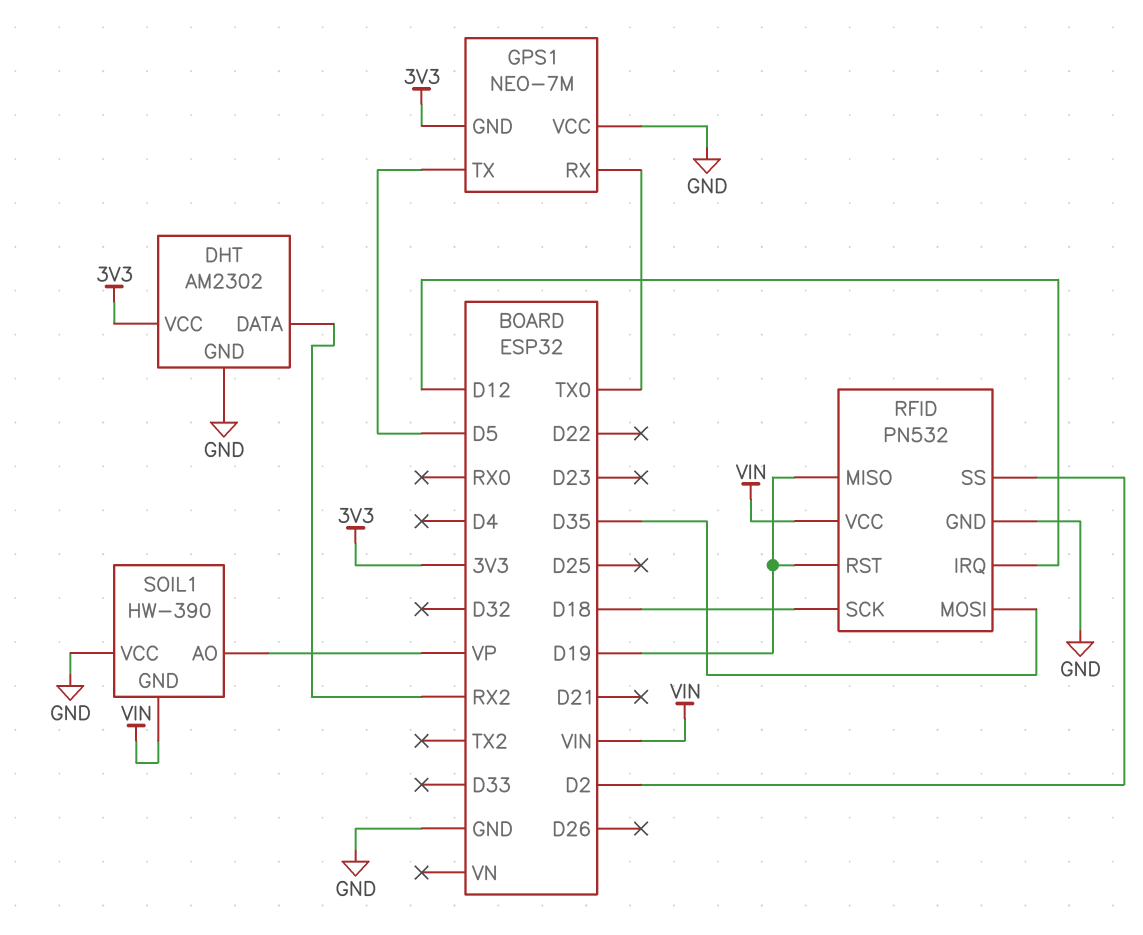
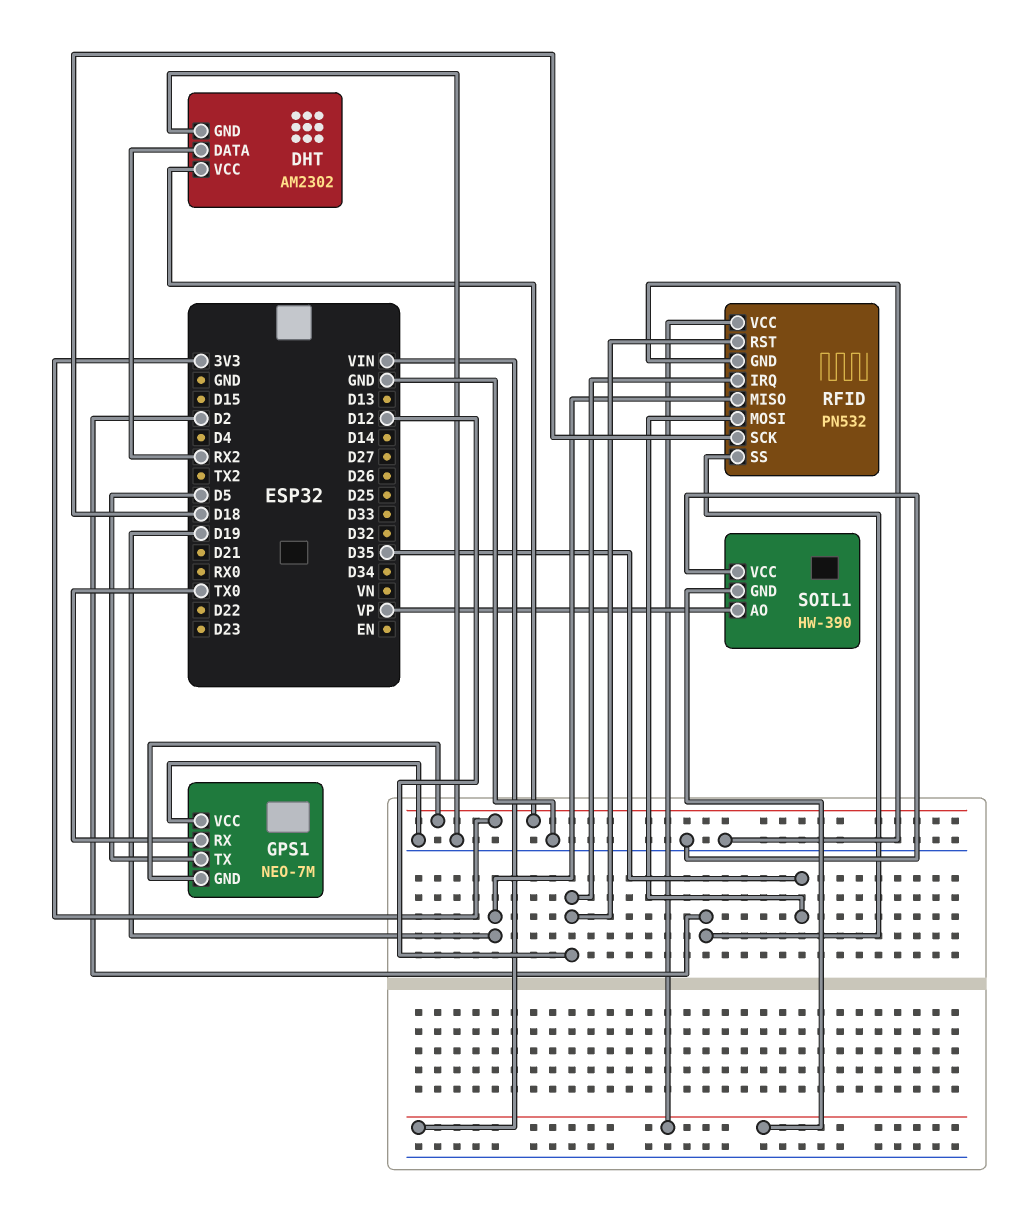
RFID pin RST: D19 -> D12

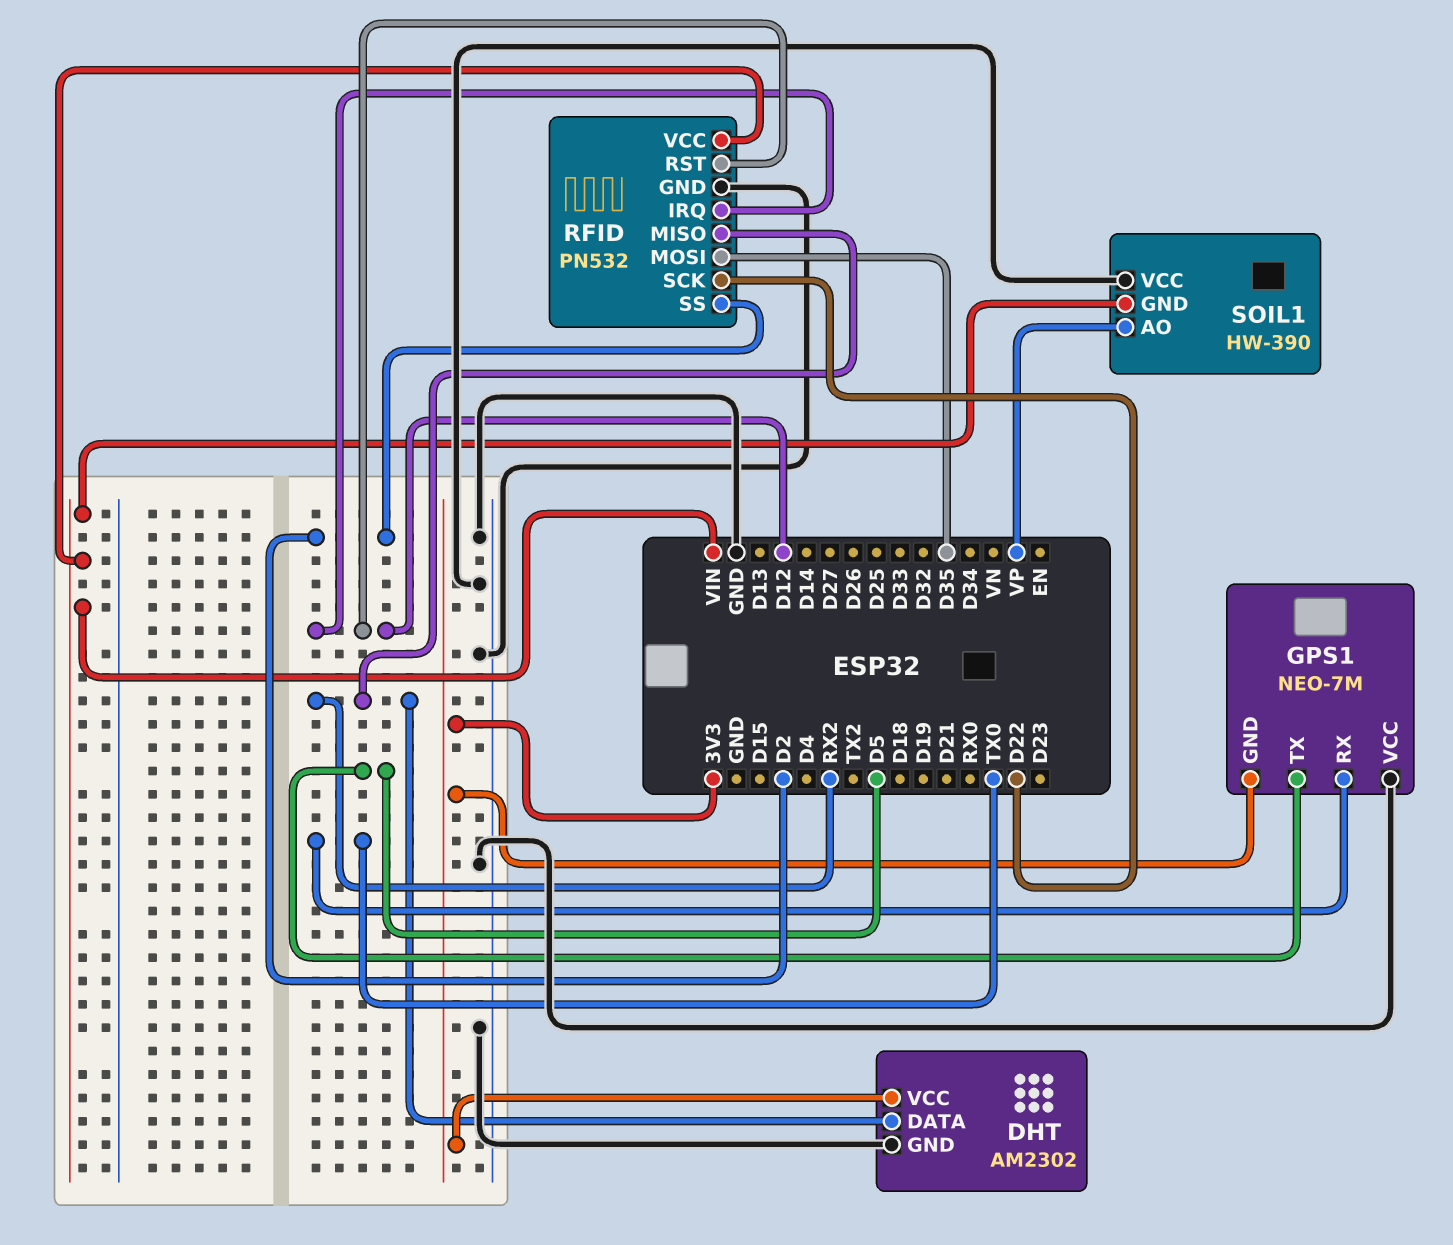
RFID pin MISO: D19 -> RX2
RFID pin SCK: D18 -> D22

